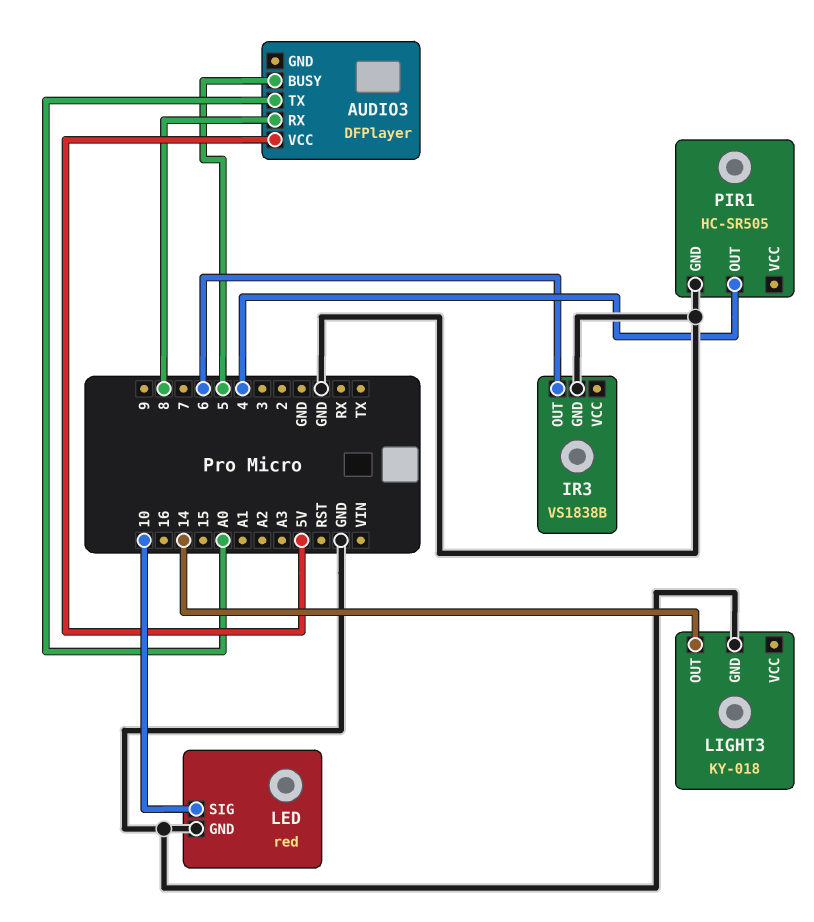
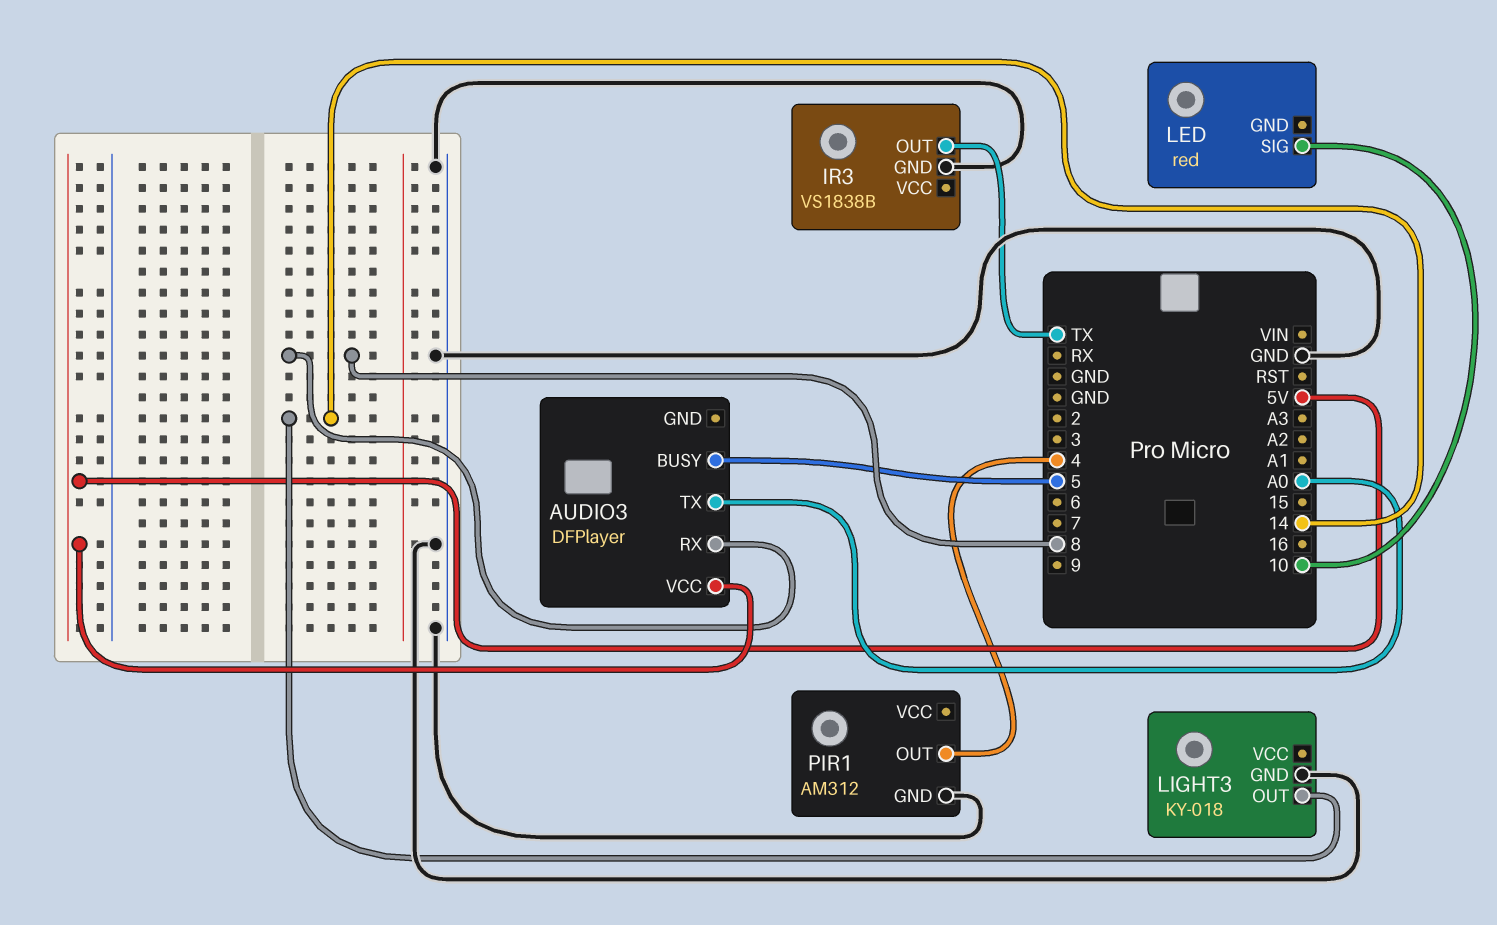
IR3 pin OUT: 6 -> TX
LED pin GND: GND -> none
PIR1: HC-SR505 -> AM312

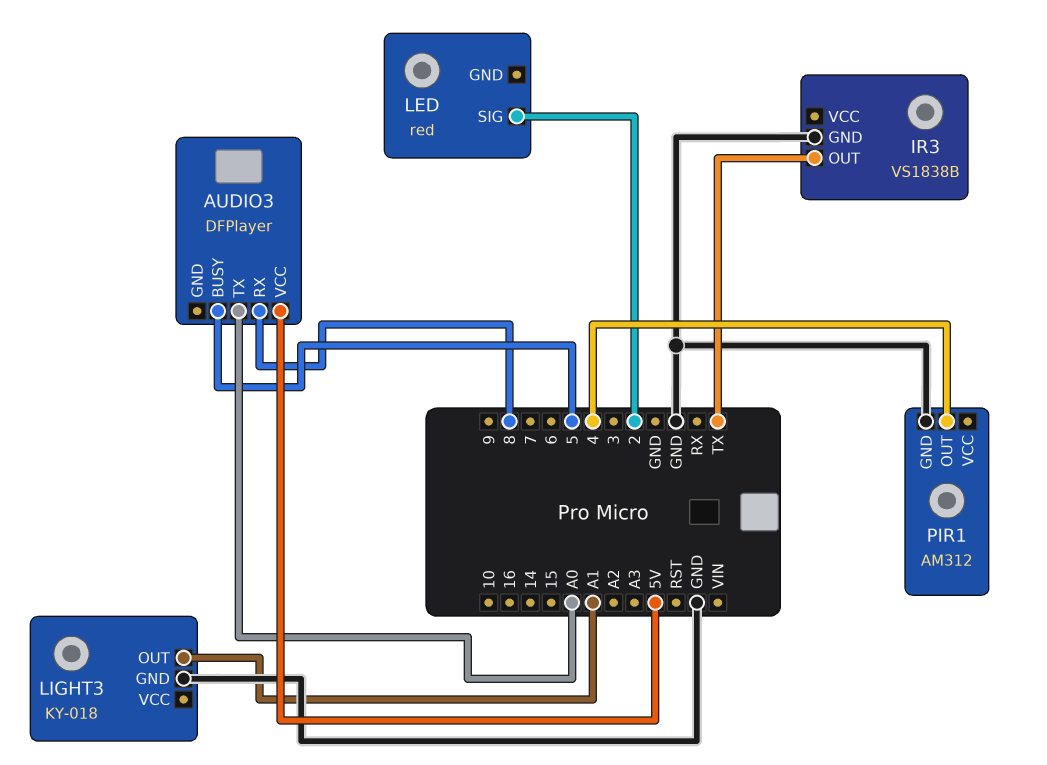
LED pin SIG: 10 -> 2
LIGHT3 pin OUT: 14 -> A1

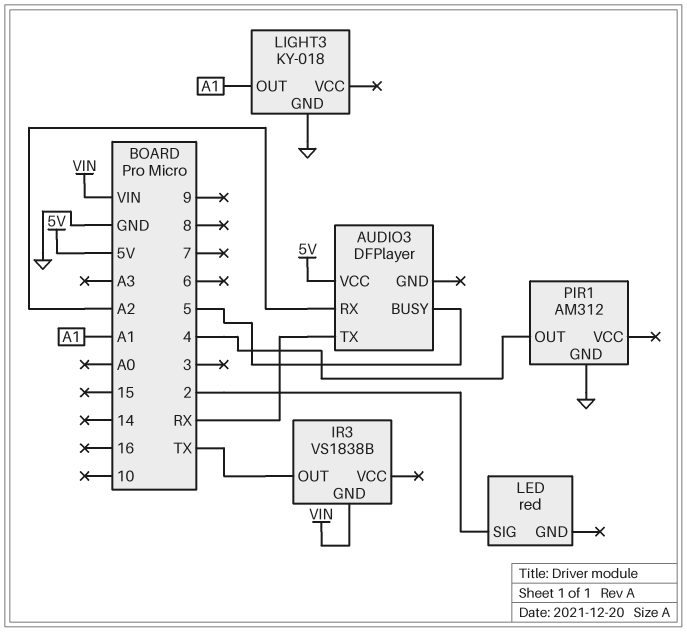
AUDIO3 pin RX: 8 -> A2
AUDIO3 pin TX: A0 -> RX
IR3 pin GND: GND -> VIN

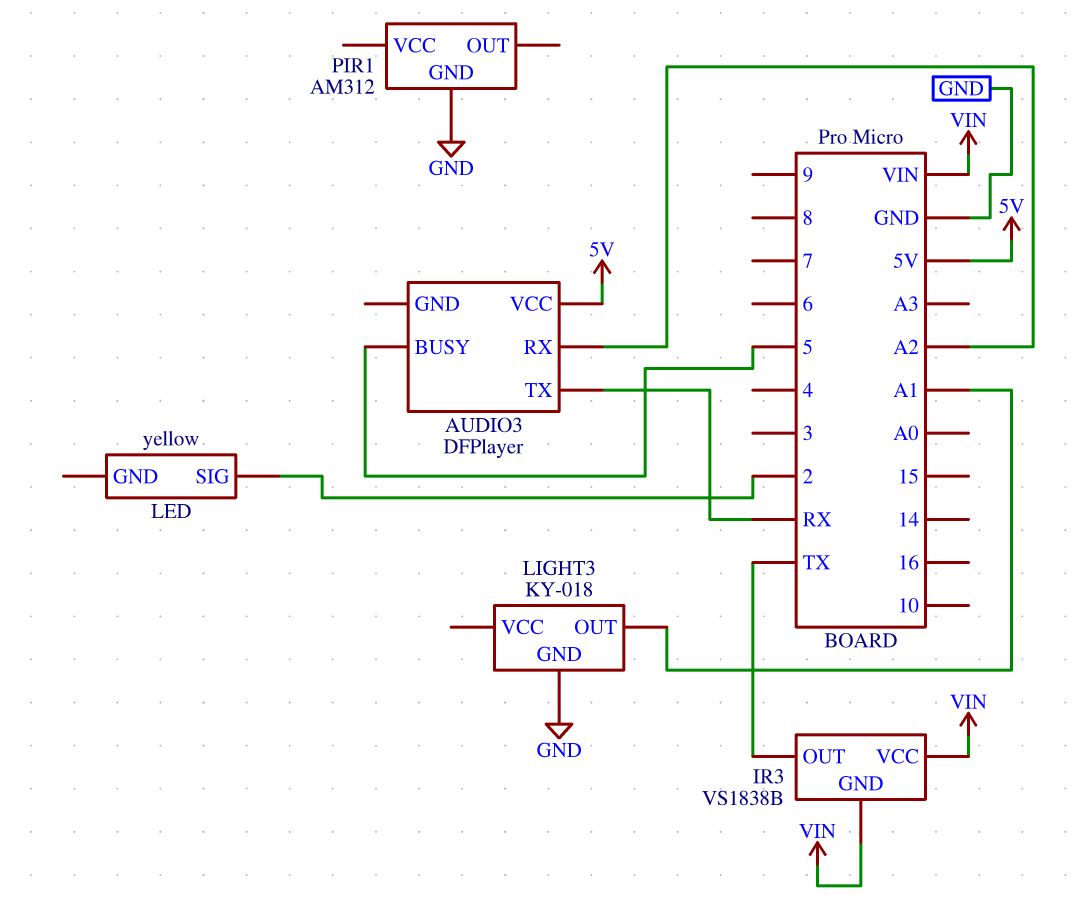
IR3 pin VCC: none -> VIN
LED: red -> yellow
PIR1 pin OUT: 4 -> none

